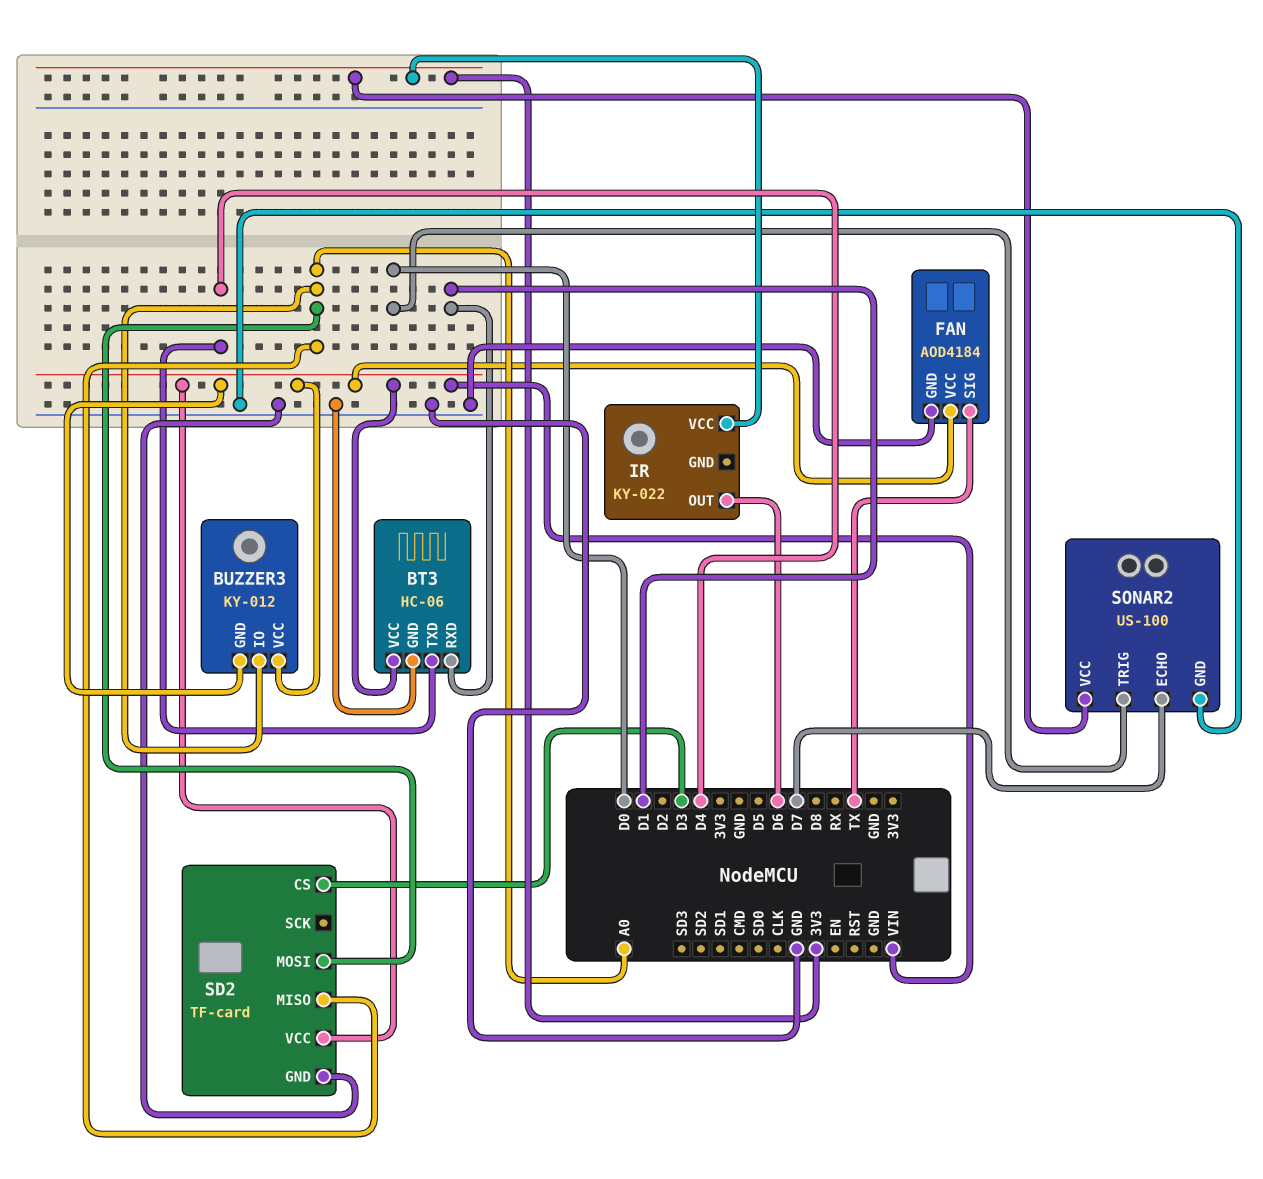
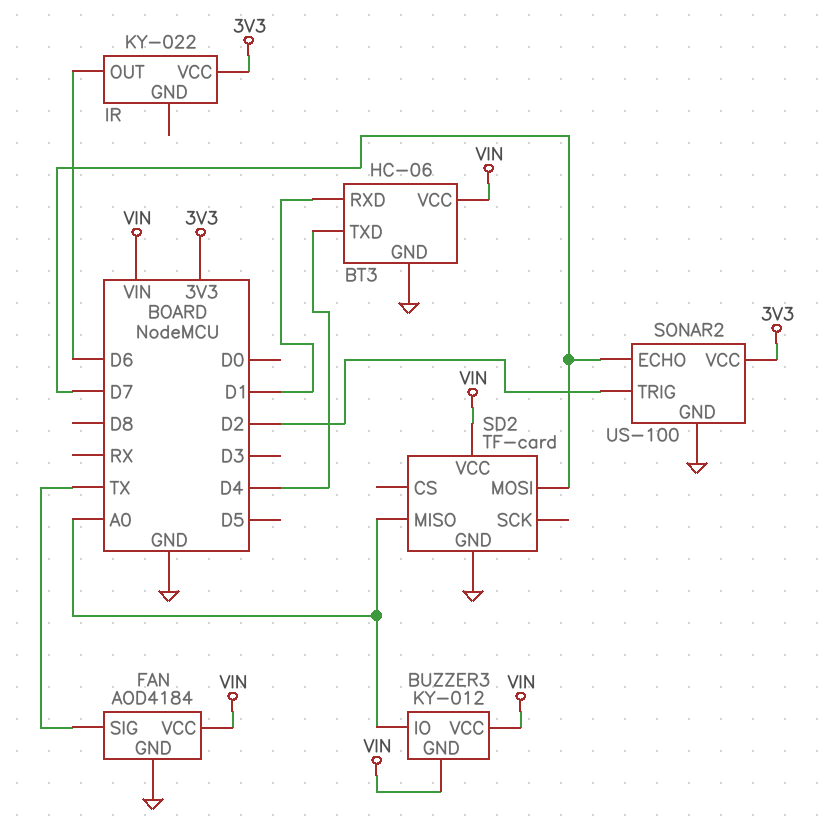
SD2 pin CS: D3 -> none
SD2 pin MOSI: A0 -> D7
SONAR2 pin TRIG: D0 -> D2

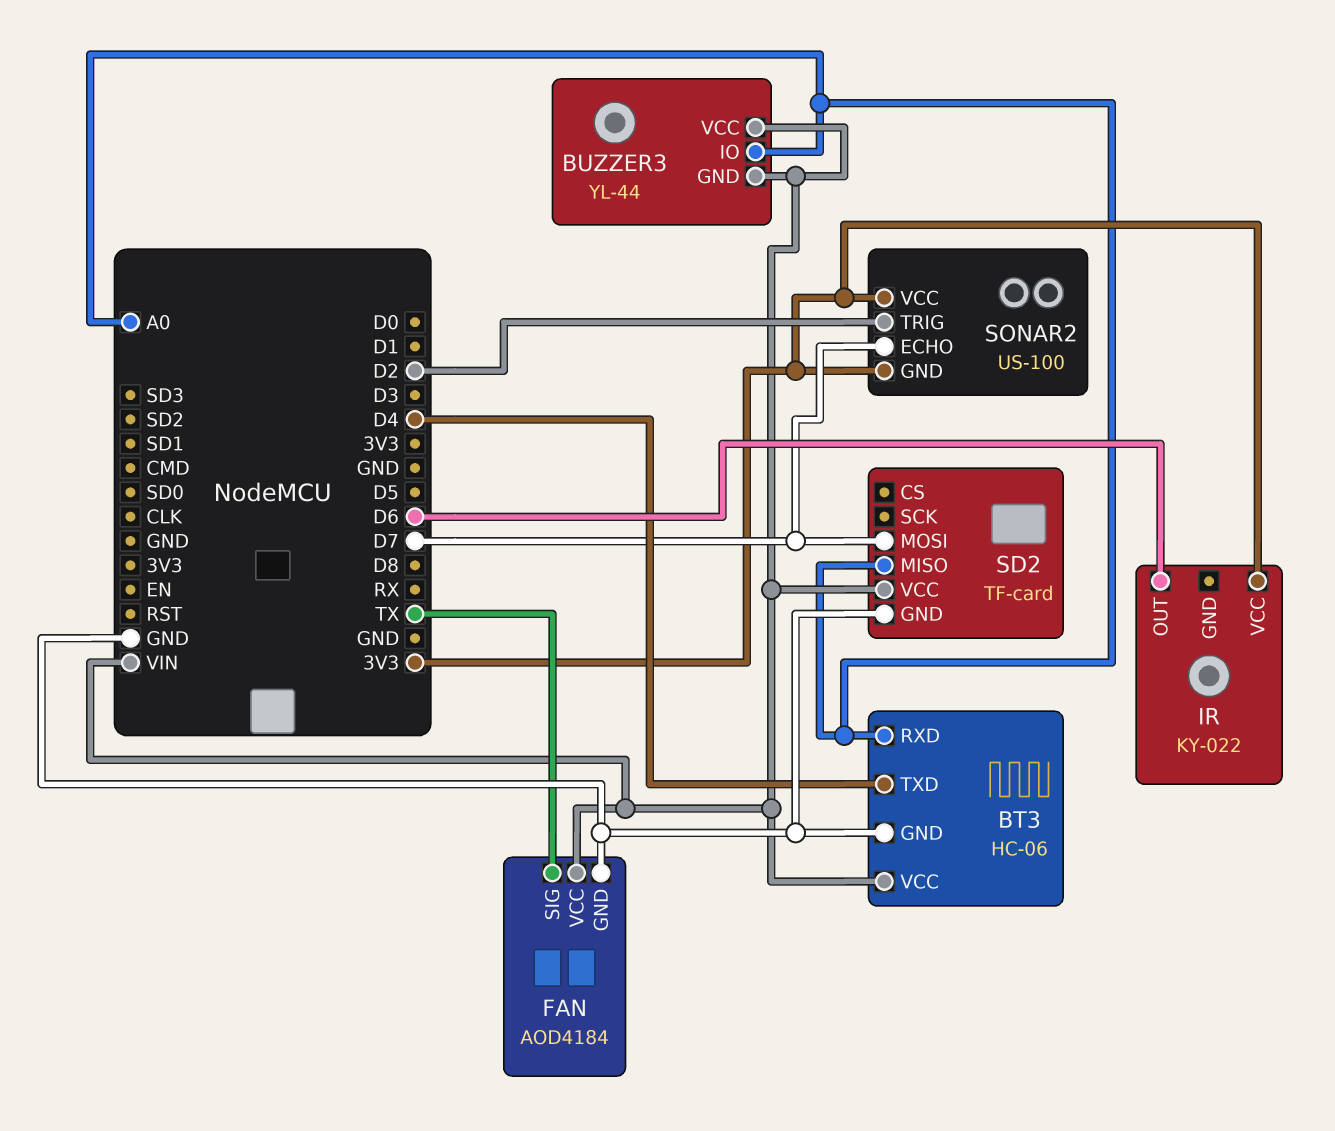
BT3 pin RXD: D1 -> A0
BUZZER3: KY-012 -> YL-44
SONAR2 pin GND: GND -> 3V3

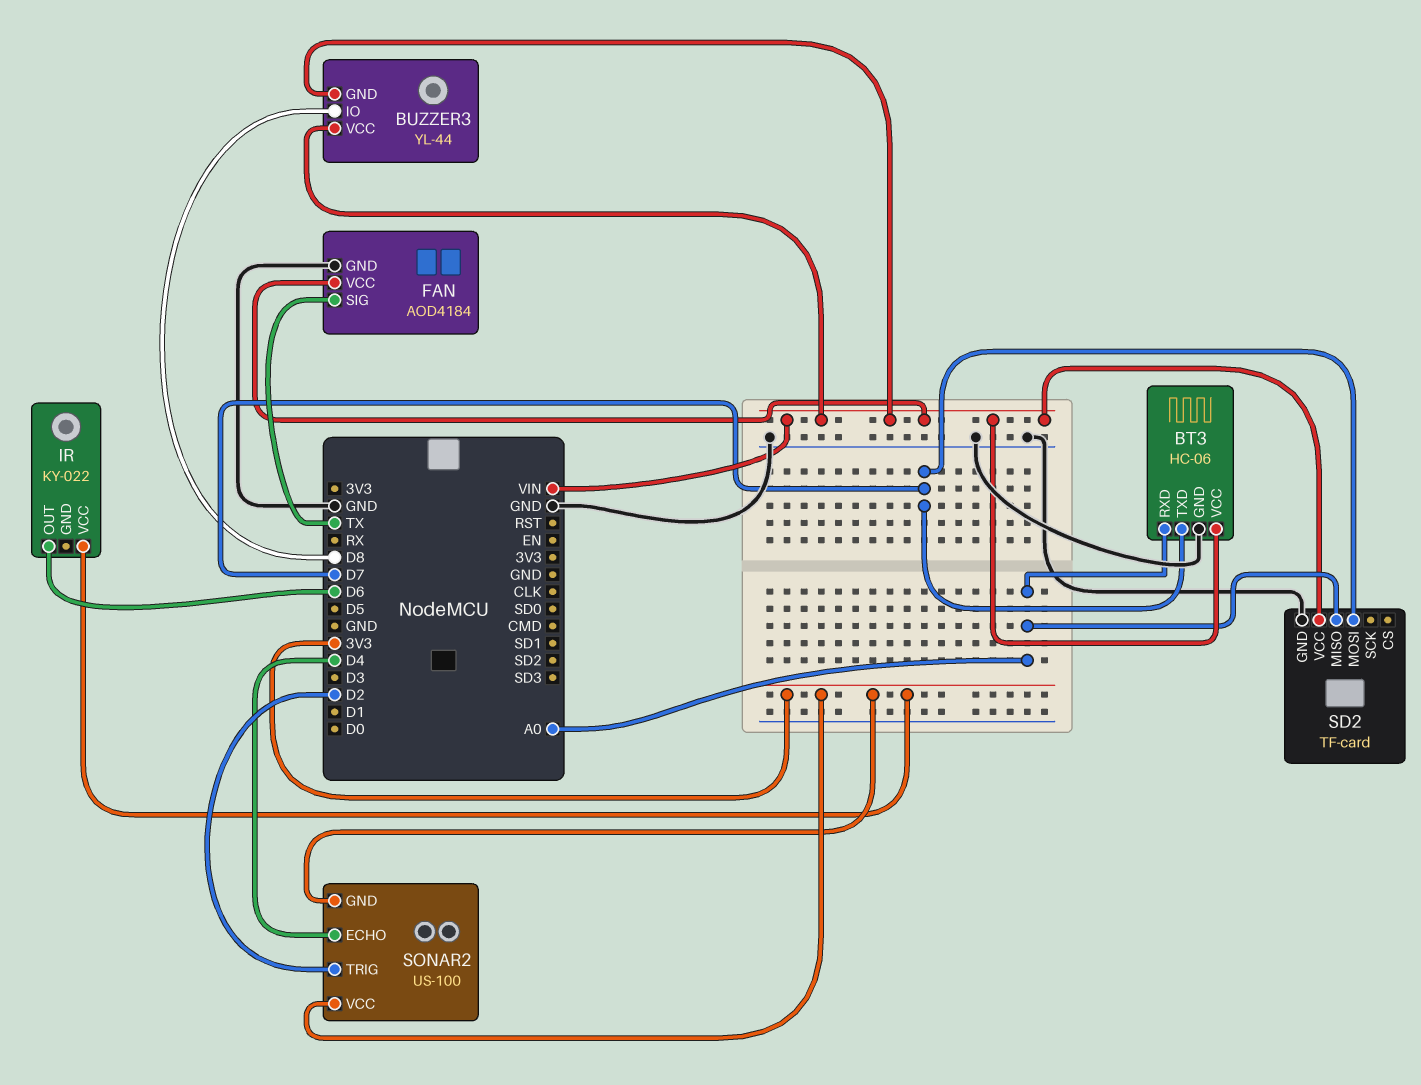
BT3 pin TXD: D4 -> D7
BUZZER3 pin IO: A0 -> D8
SONAR2 pin ECHO: D7 -> D4

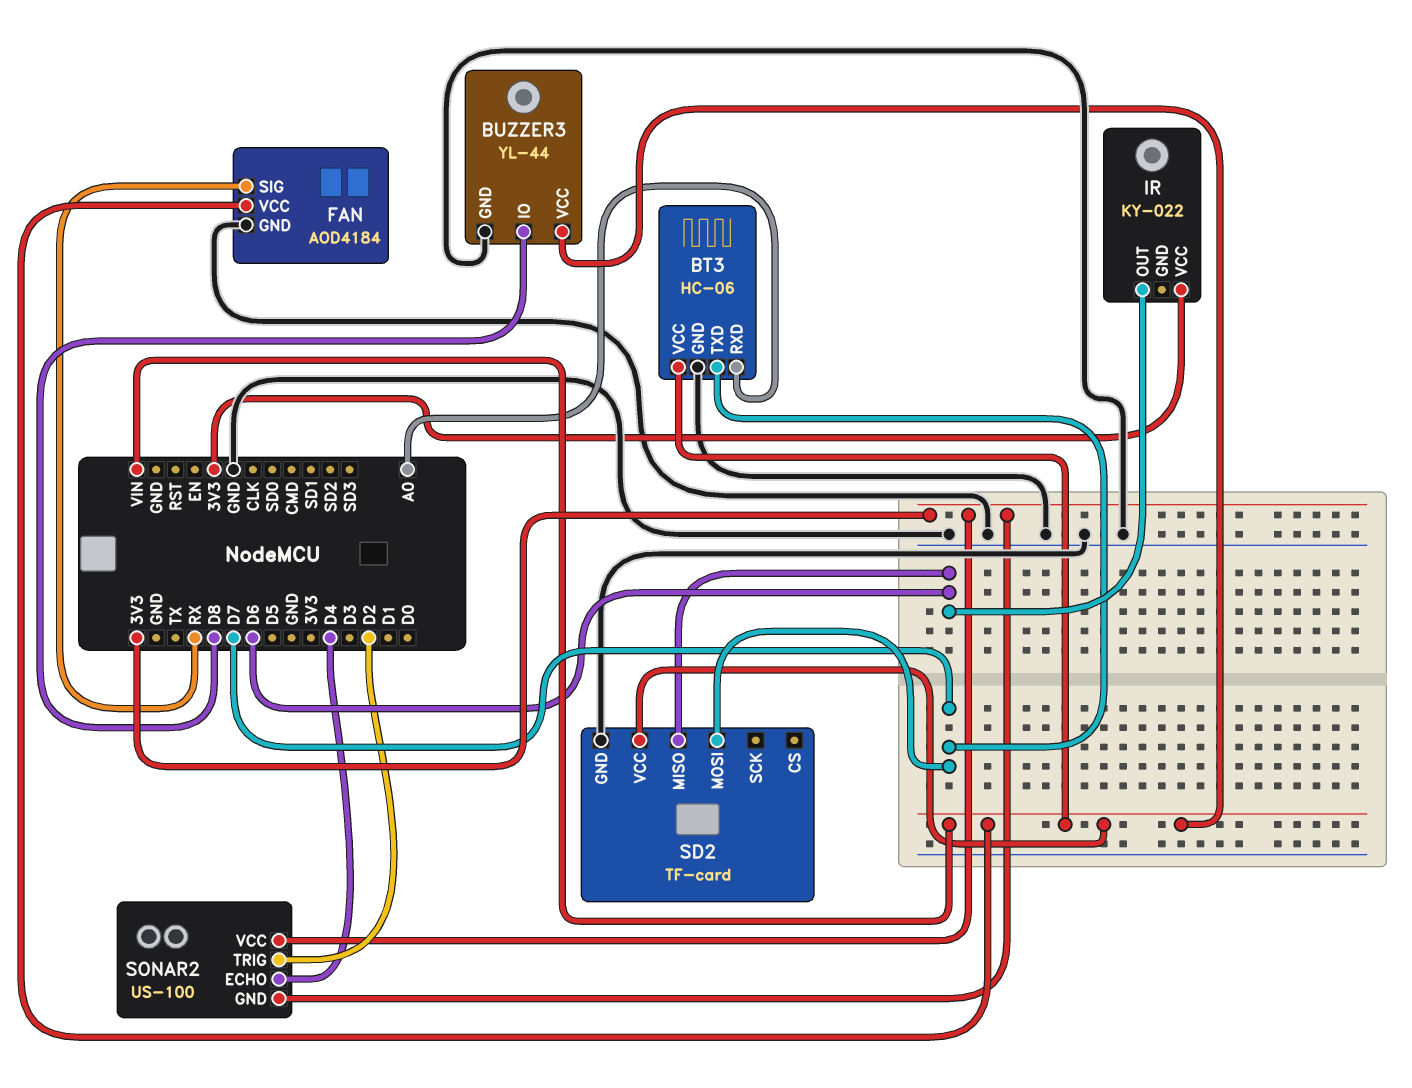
BUZZER3 pin GND: VIN -> GND
FAN pin SIG: TX -> RX
SD2 pin MISO: A0 -> D6

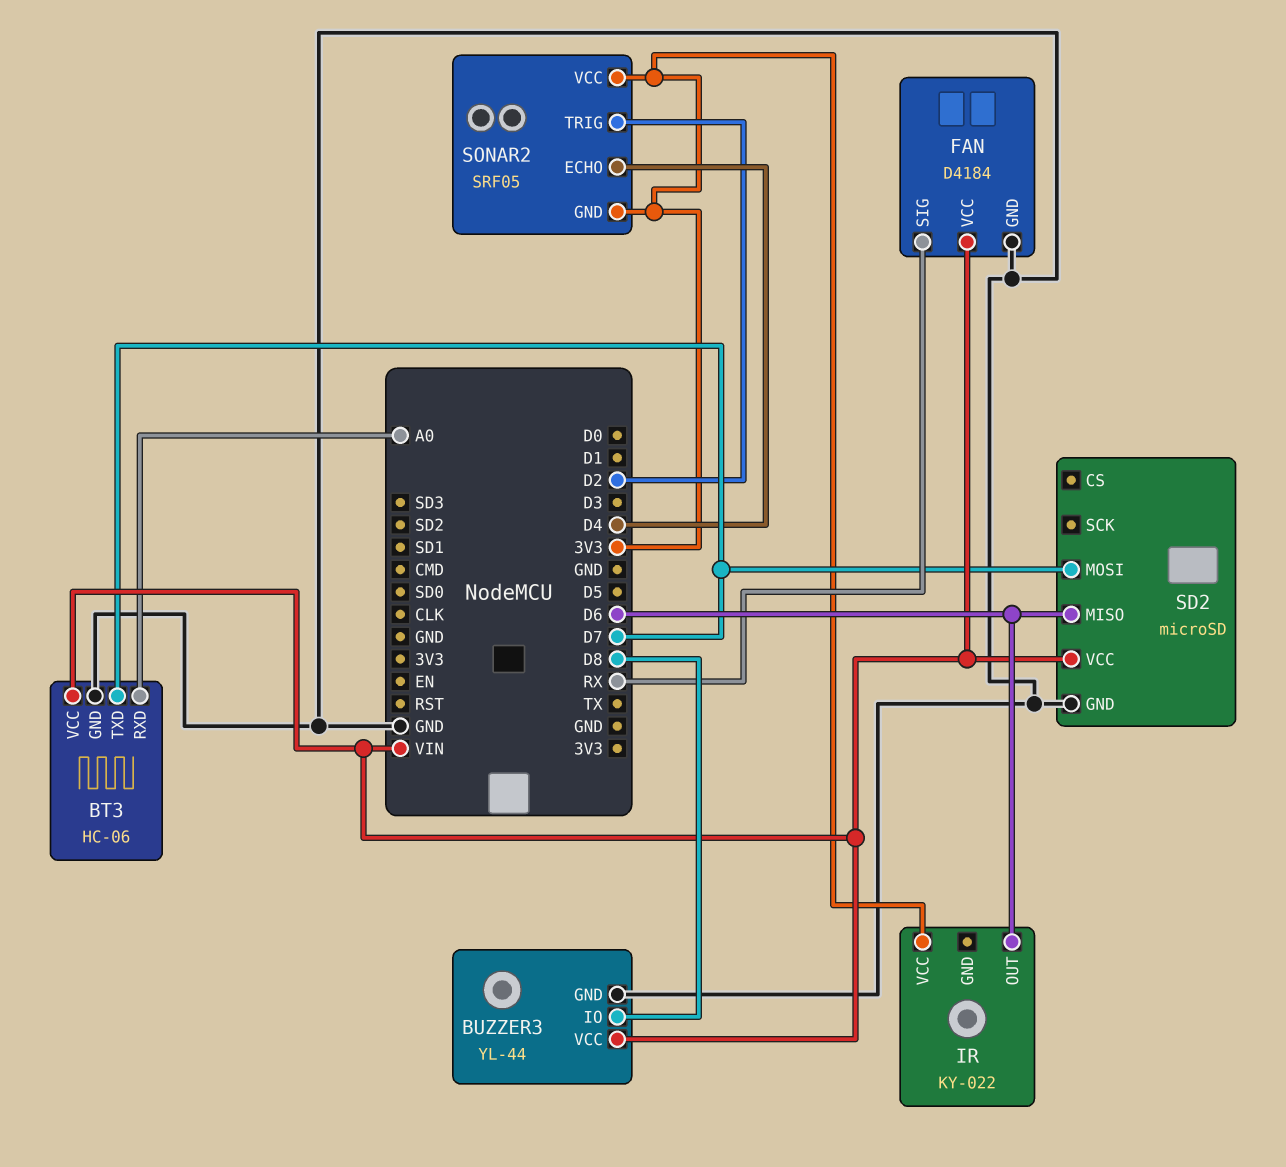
FAN: AOD4184 -> D4184
SD2: TF-card -> microSD
SONAR2: US-100 -> SRF05

